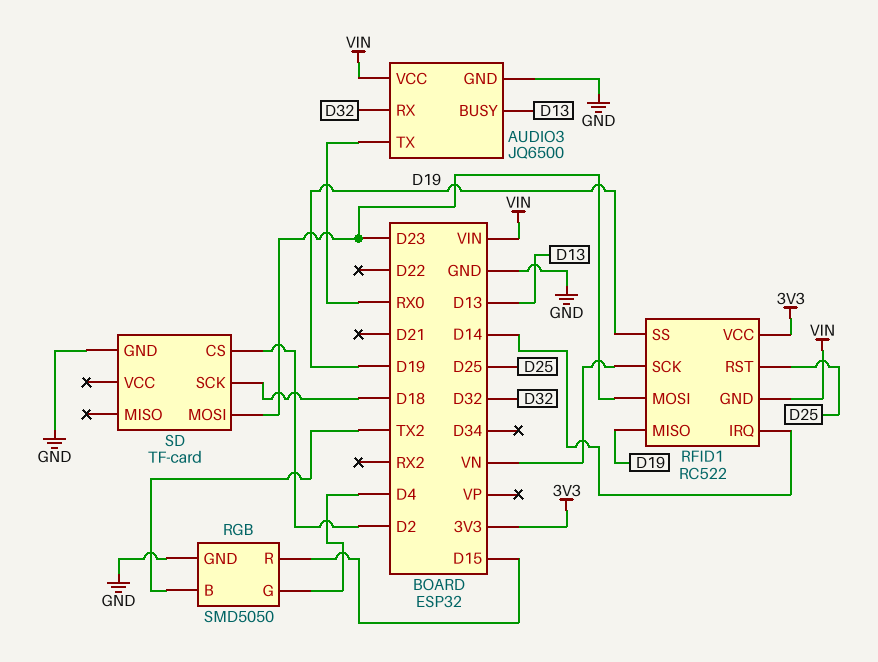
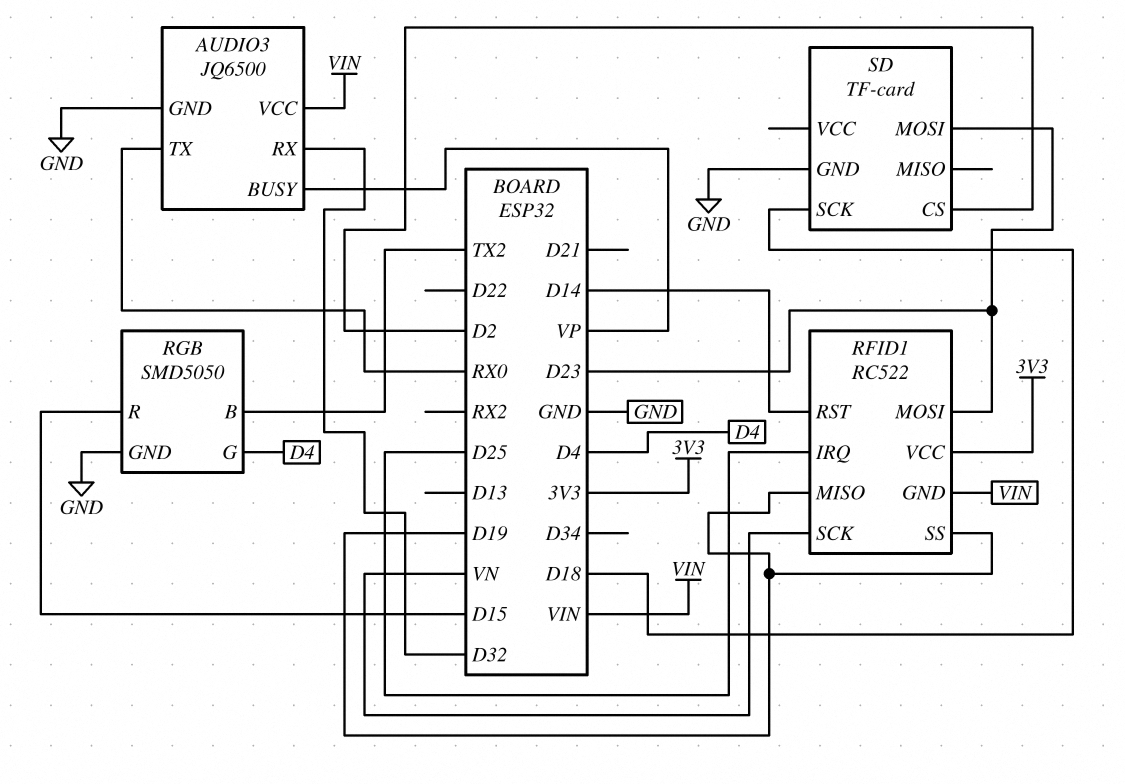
AUDIO3 pin BUSY: D13 -> VP
RFID1 pin IRQ: D14 -> D25
RFID1 pin RST: D25 -> D14

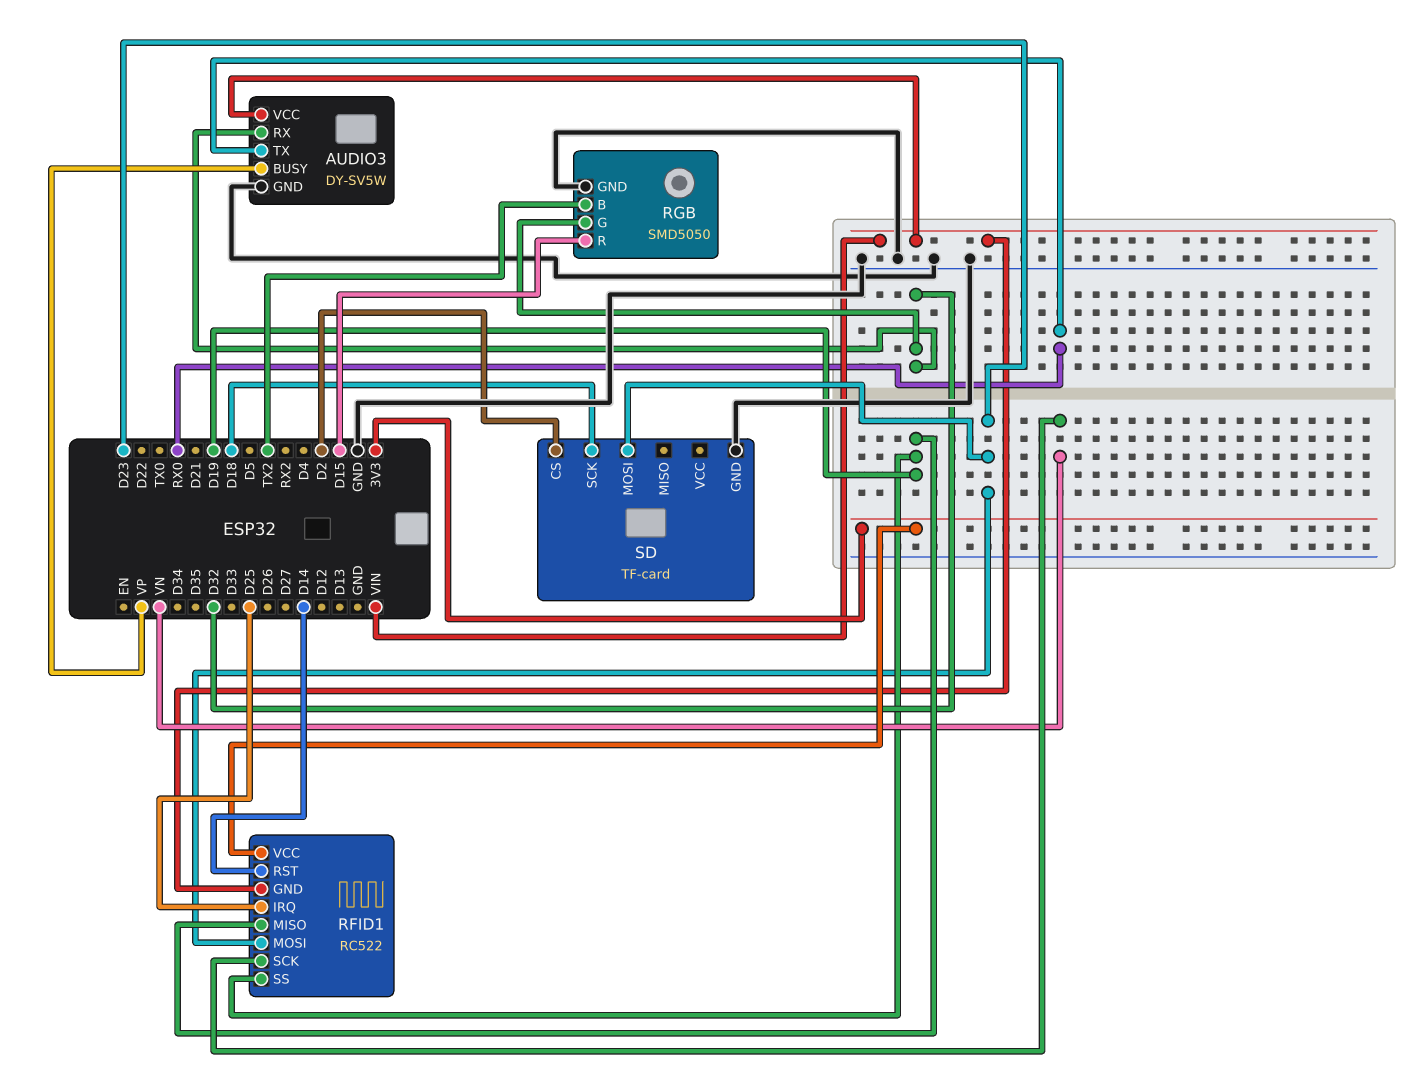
AUDIO3: JQ6500 -> DY-SV5W
RGB pin G: D4 -> D32

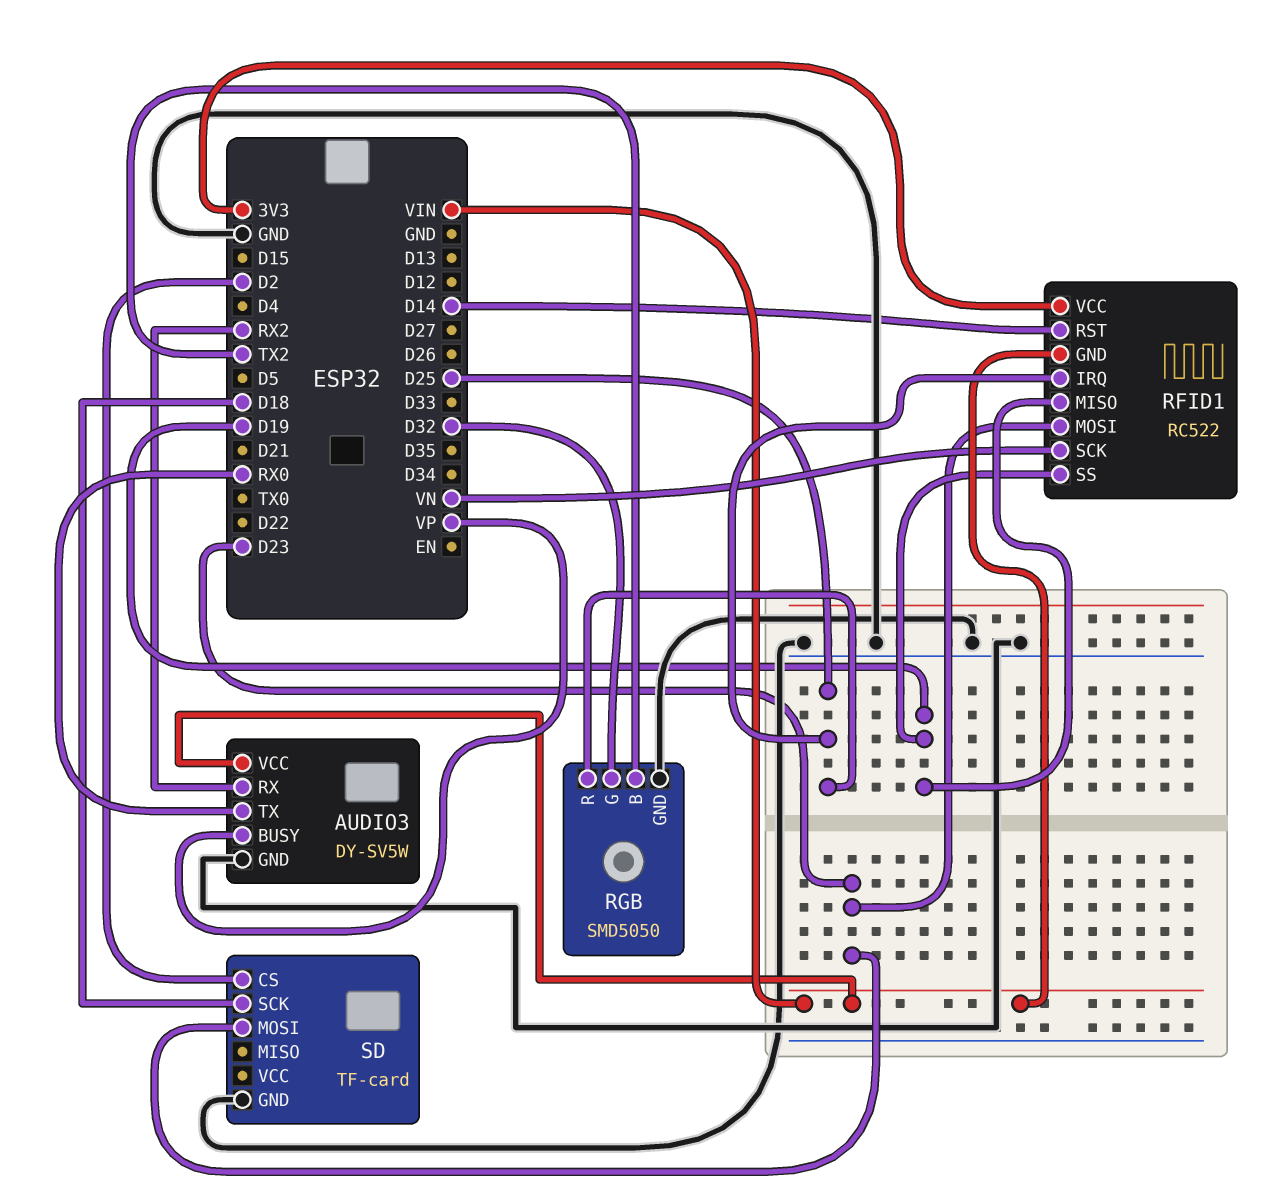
AUDIO3 pin RX: D32 -> RX2
RGB pin R: D15 -> D25

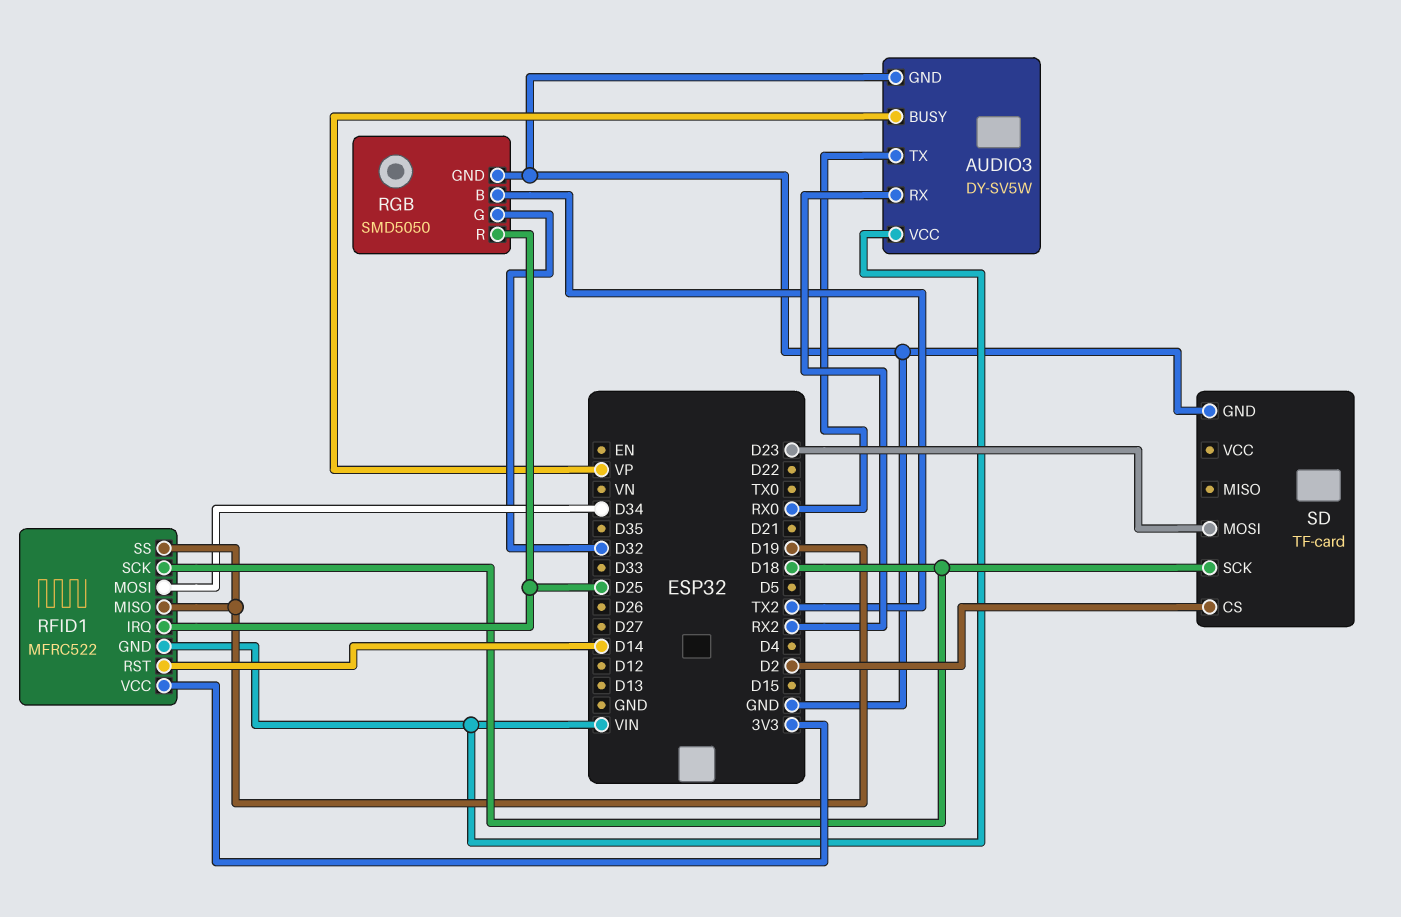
RFID1: RC522 -> MFRC522
RFID1 pin MOSI: D23 -> D34
RFID1 pin SCK: VN -> D18

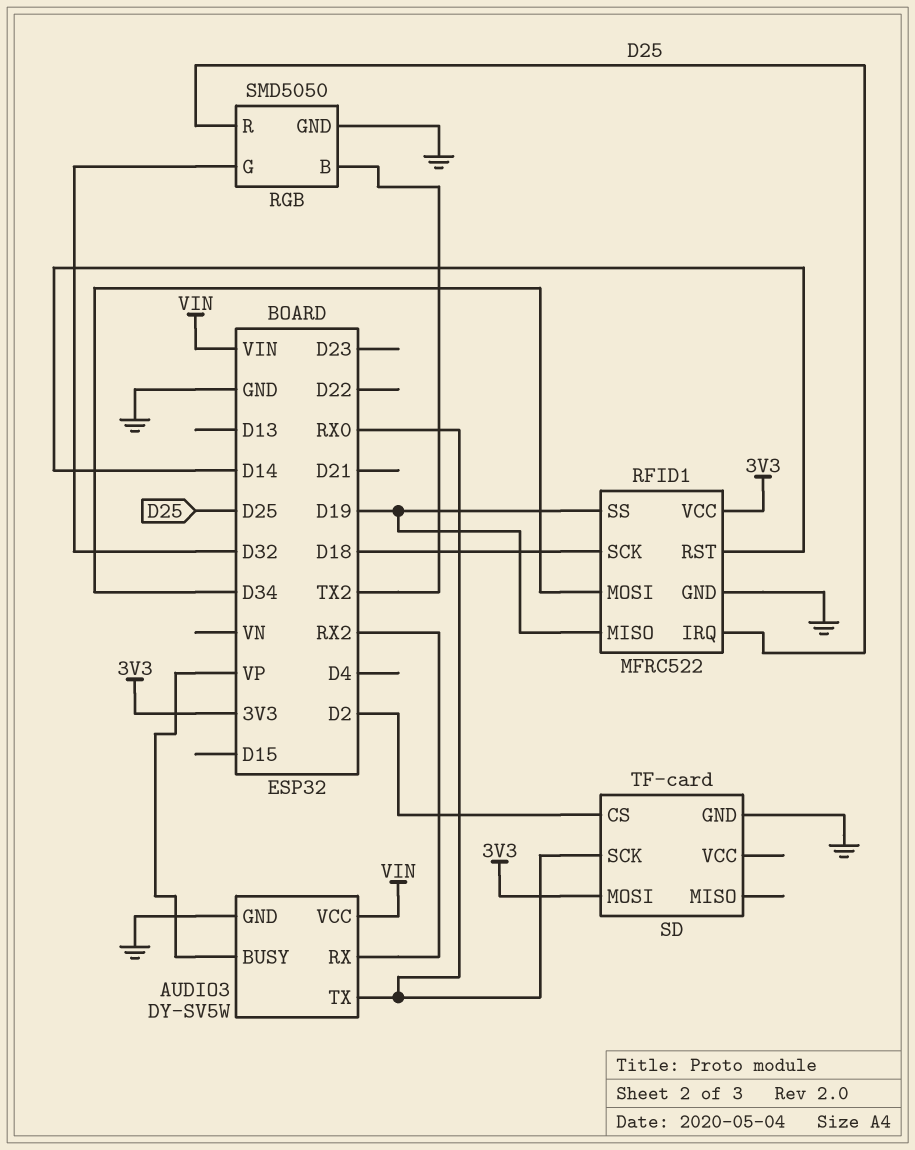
RFID1 pin GND: VIN -> GND
SD pin MOSI: D23 -> 3V3
SD pin SCK: D18 -> RX0

